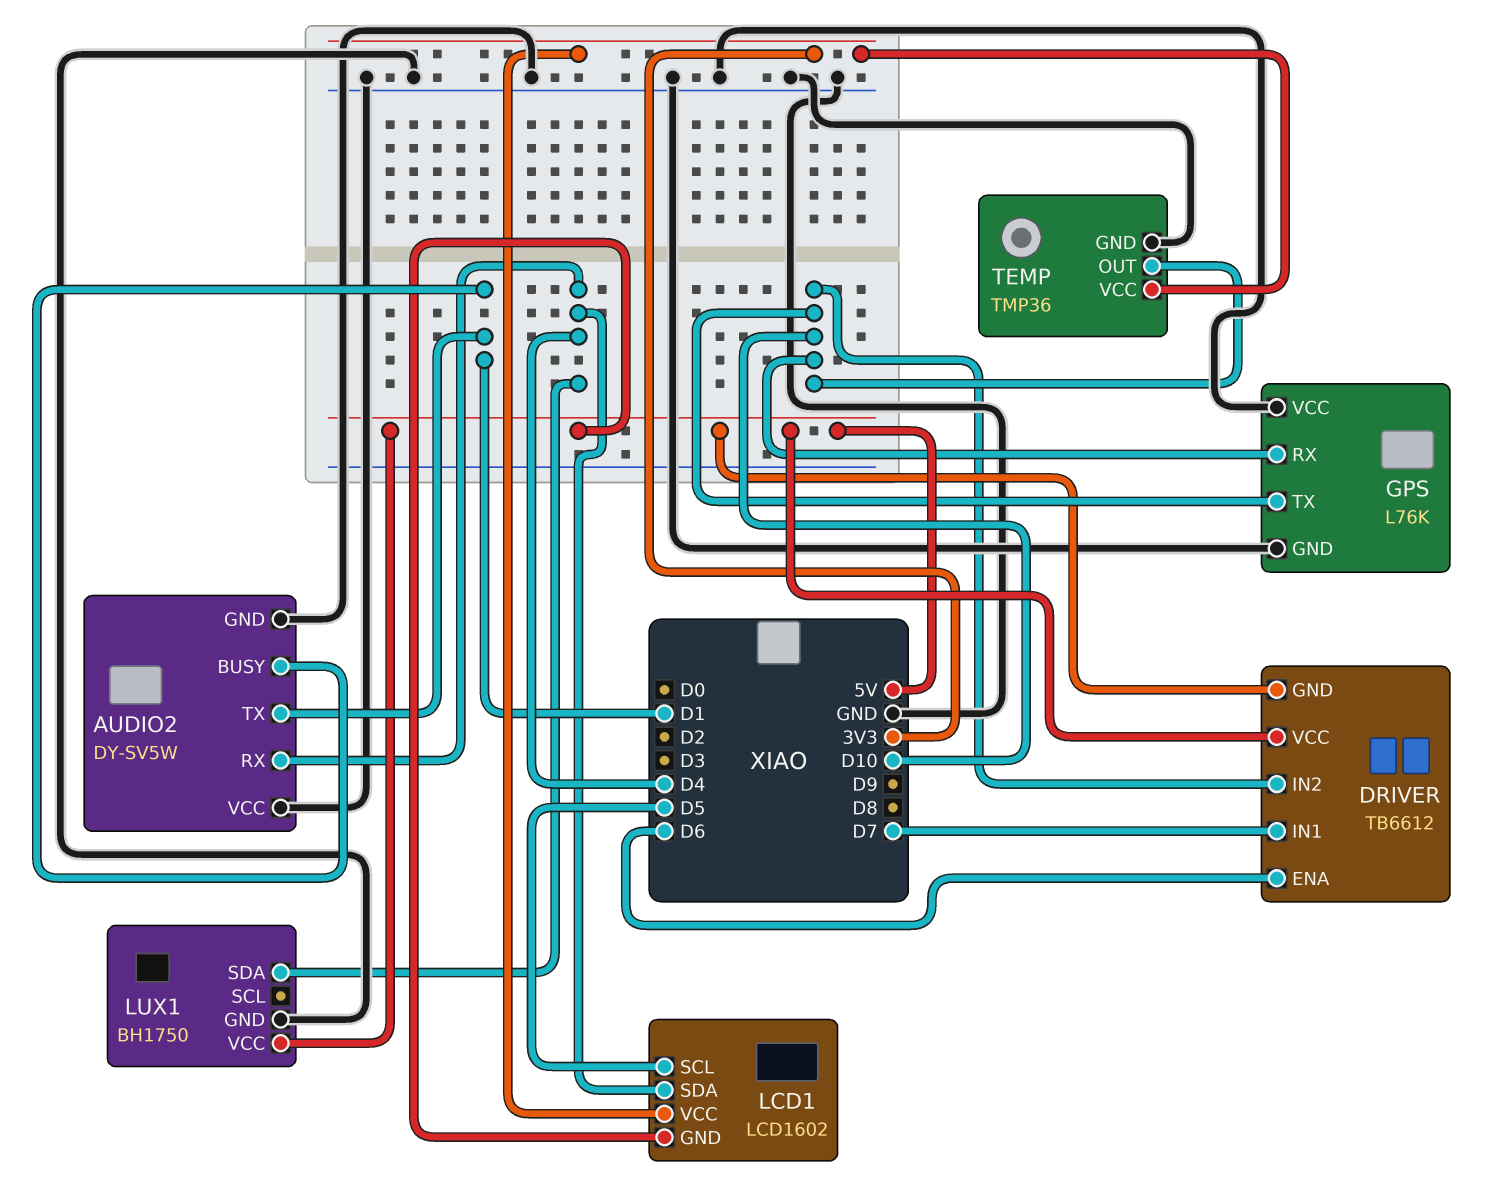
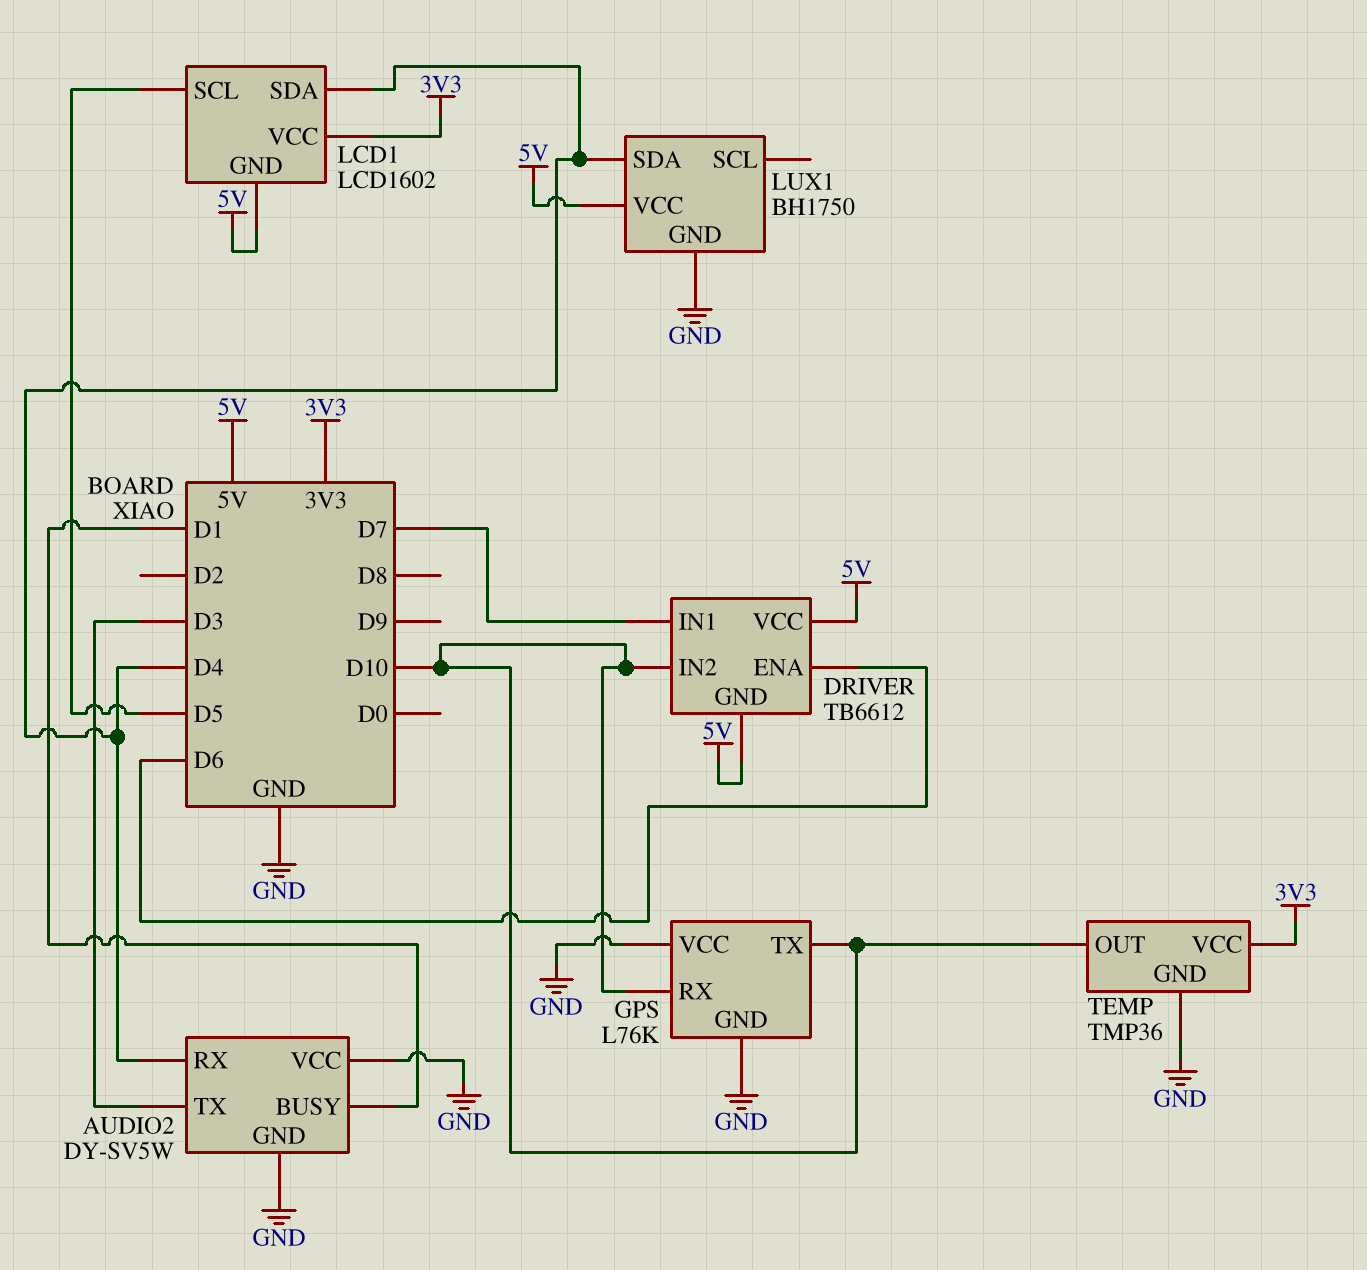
AUDIO2 pin TX: D1 -> D3

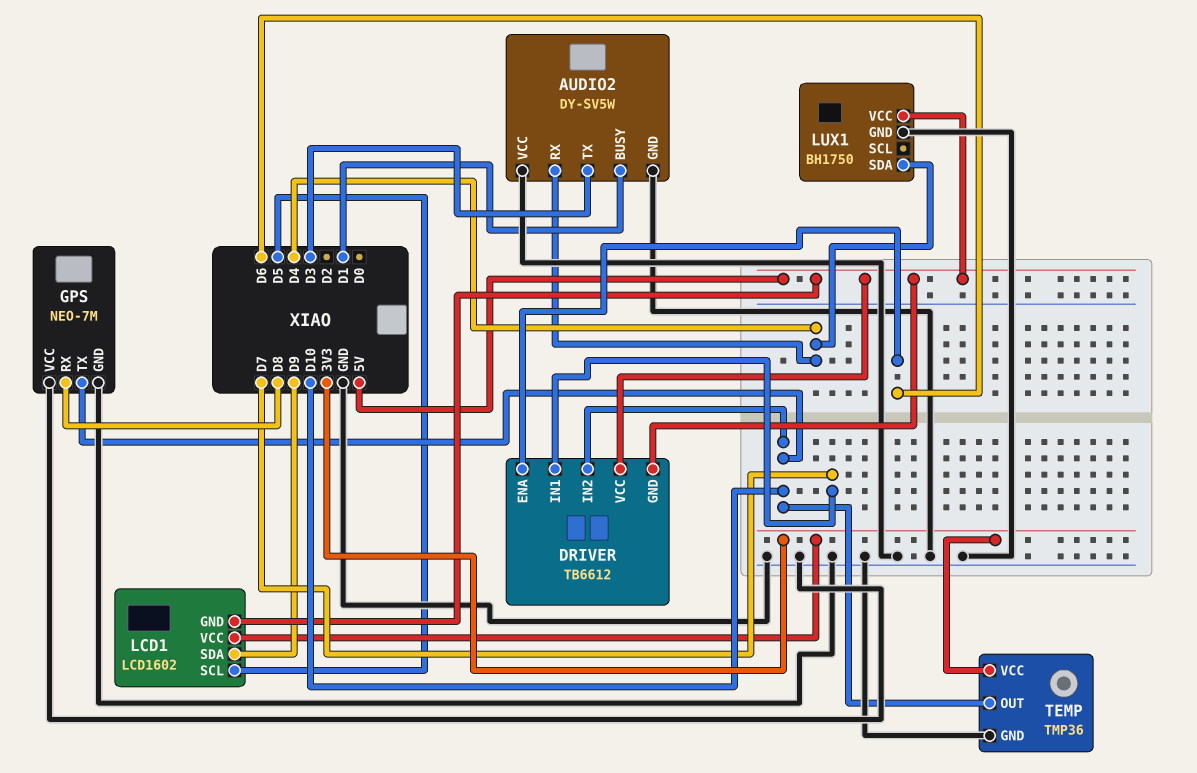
GPS: L76K -> NEO-7M
GPS pin RX: D10 -> D8
LCD1 pin SDA: D4 -> D9

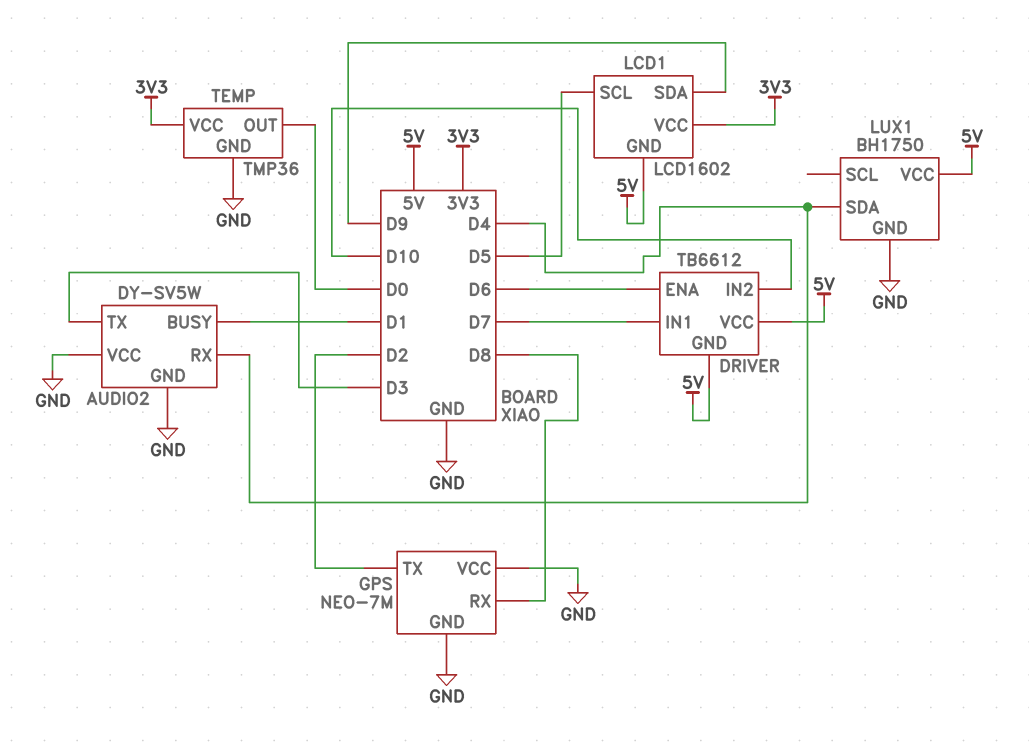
GPS pin TX: D10 -> D2
TEMP pin OUT: D10 -> D0

